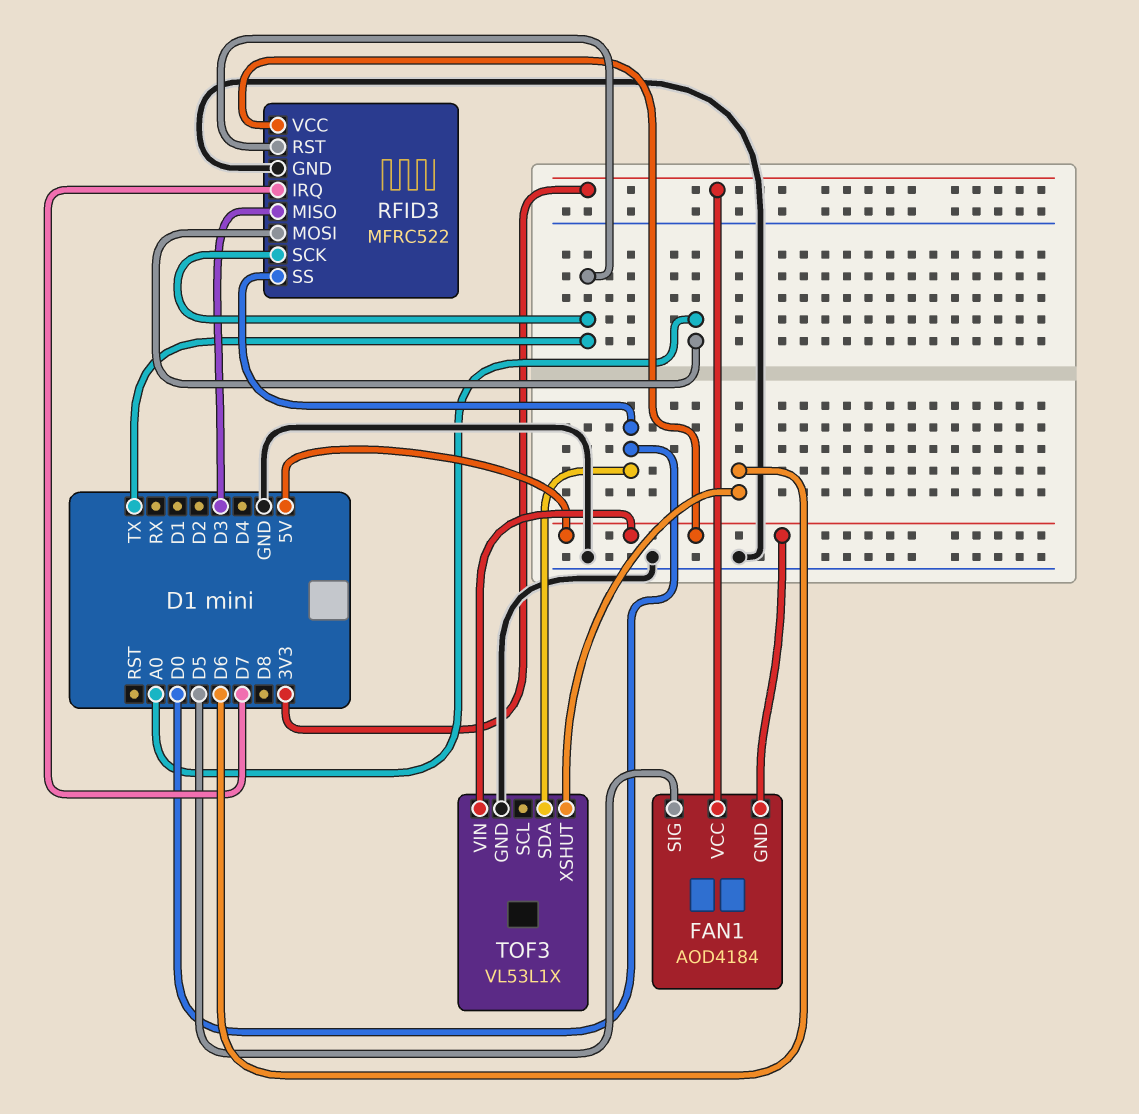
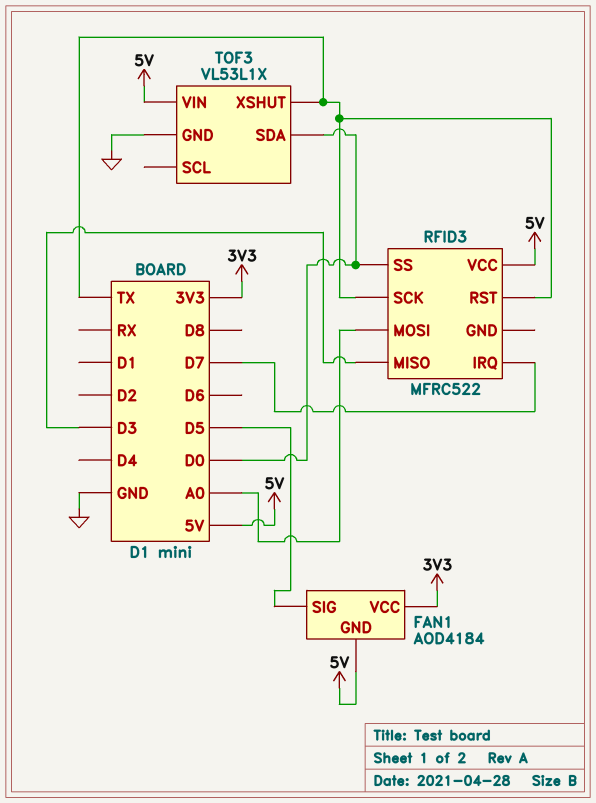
RFID3 pin GND: GND -> none
TOF3 pin XSHUT: D6 -> TX

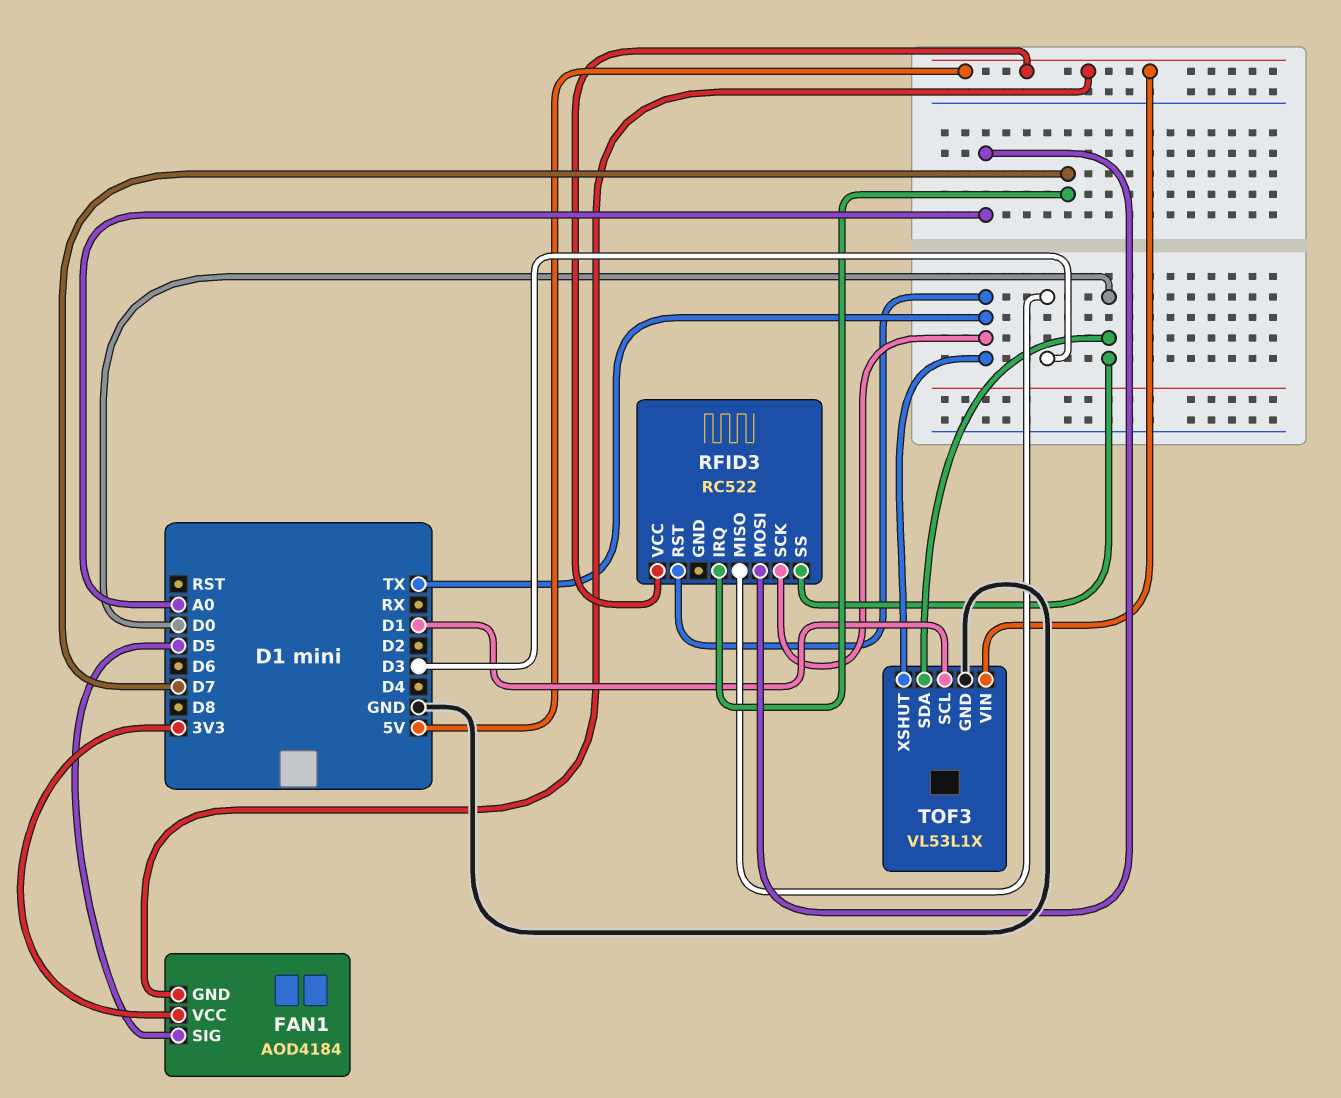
RFID3: MFRC522 -> RC522
TOF3 pin SCL: none -> D1

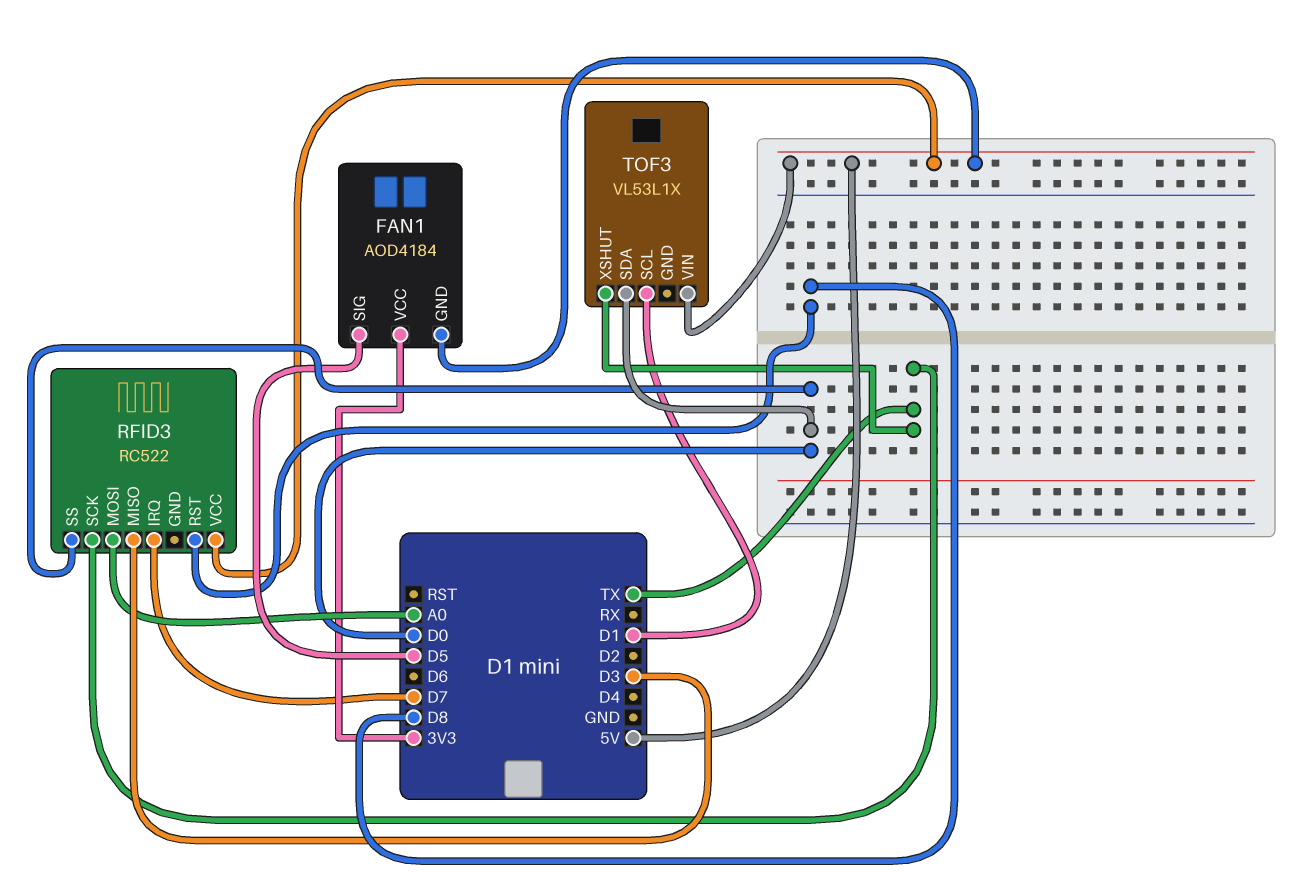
RFID3 pin RST: TX -> D8
TOF3 pin GND: GND -> none

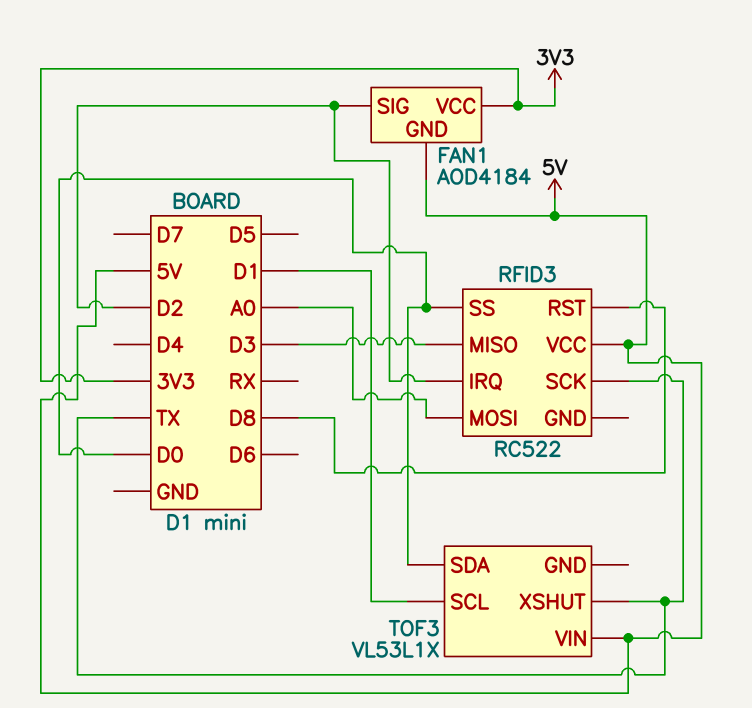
FAN1 pin SIG: D5 -> D2
RFID3 pin IRQ: D7 -> D2

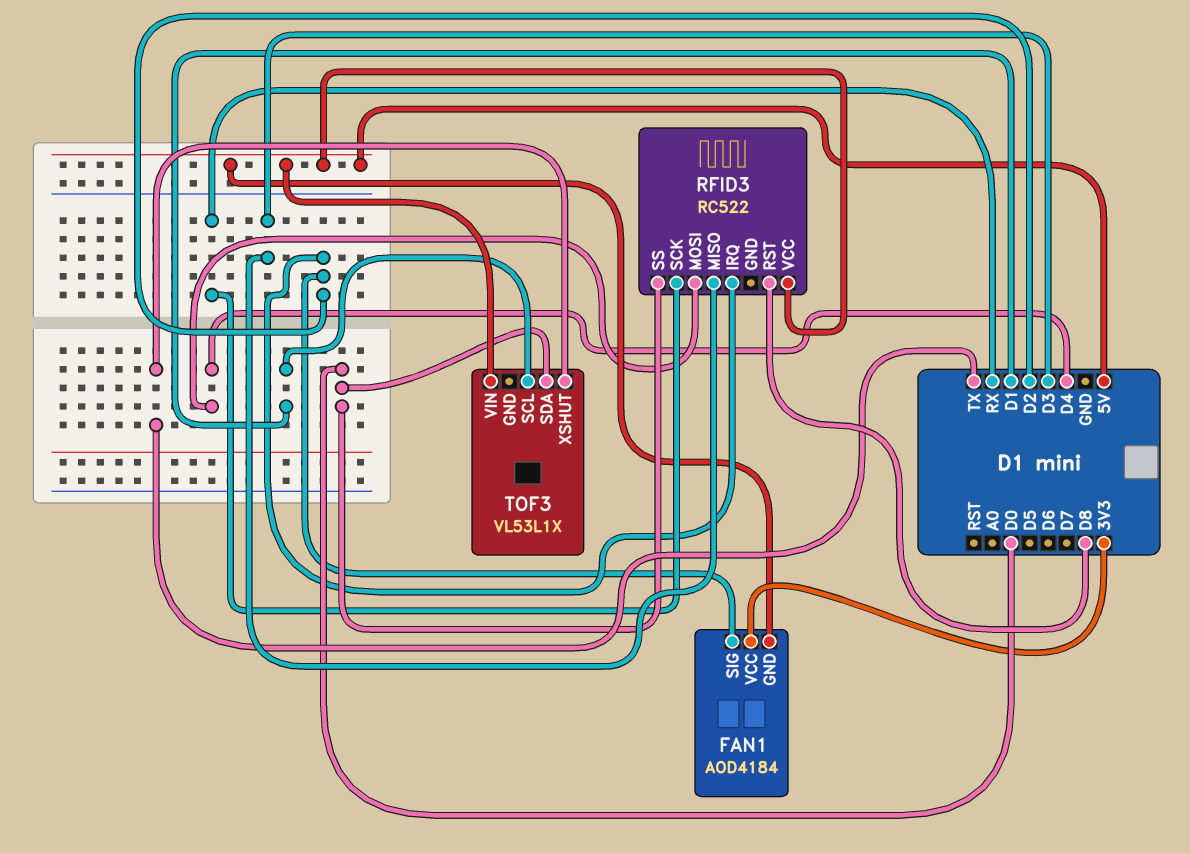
RFID3 pin MOSI: A0 -> D4
RFID3 pin SCK: TX -> RX

